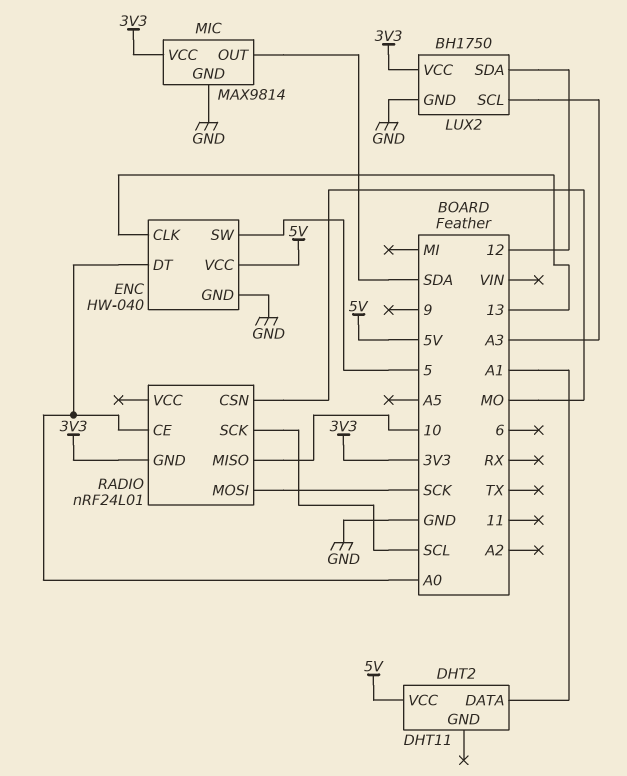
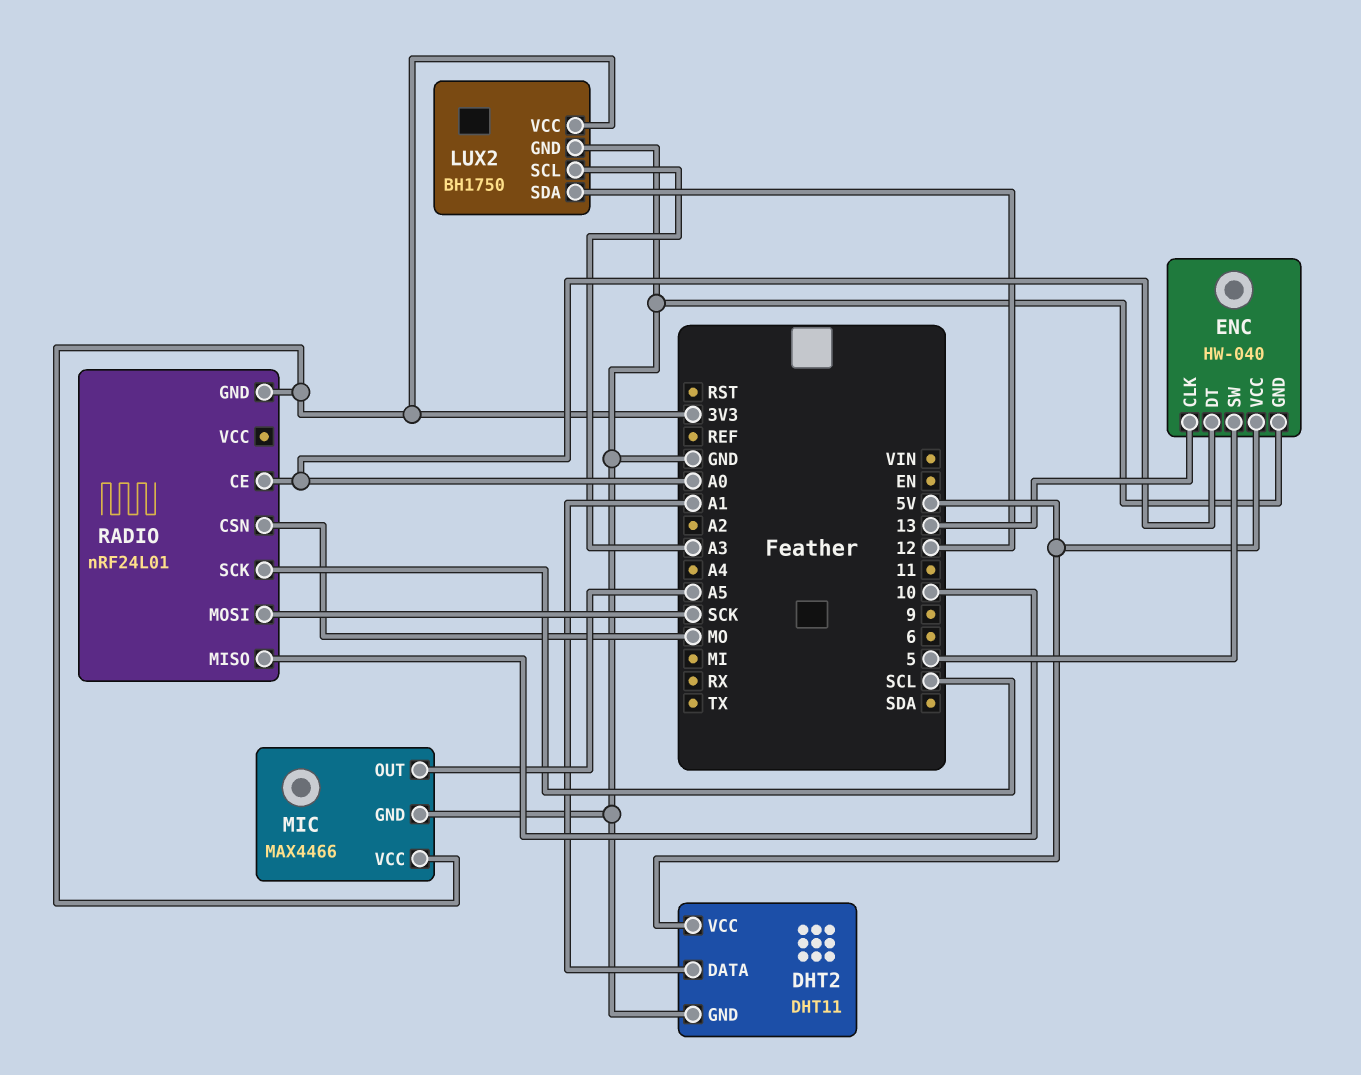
DHT2 pin GND: none -> GND
MIC: MAX9814 -> MAX4466
MIC pin OUT: SDA -> A5

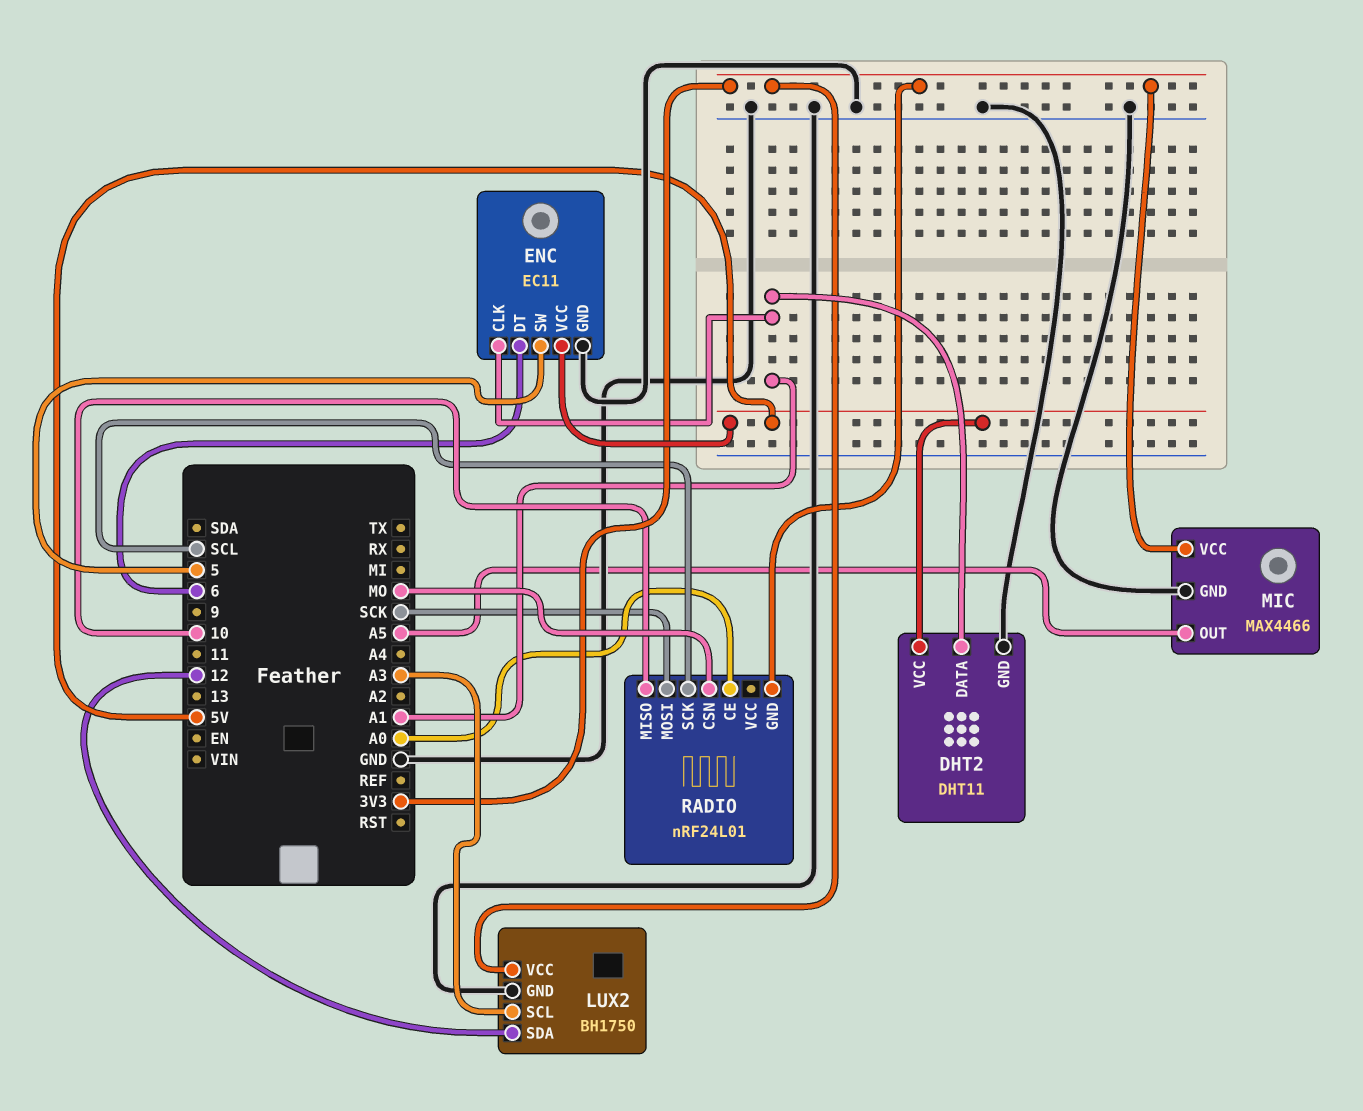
ENC: HW-040 -> EC11
ENC pin CLK: 13 -> A1
ENC pin DT: A0 -> 6

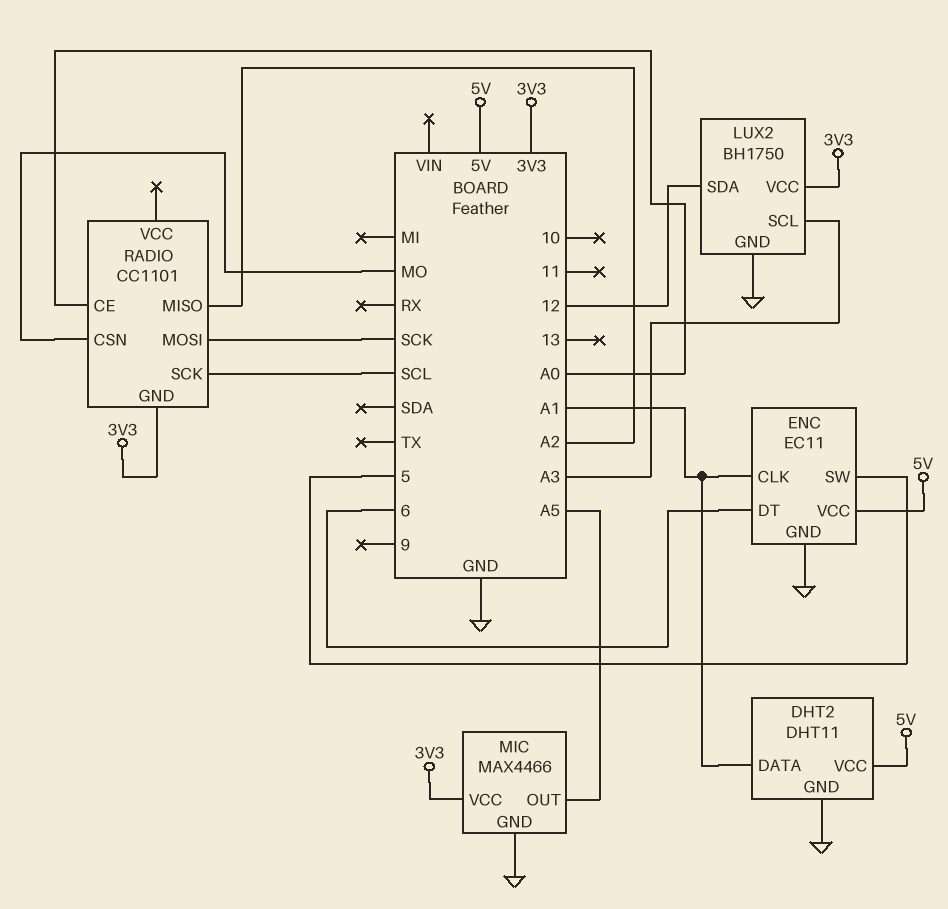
RADIO: nRF24L01 -> CC1101
RADIO pin MISO: 10 -> A2

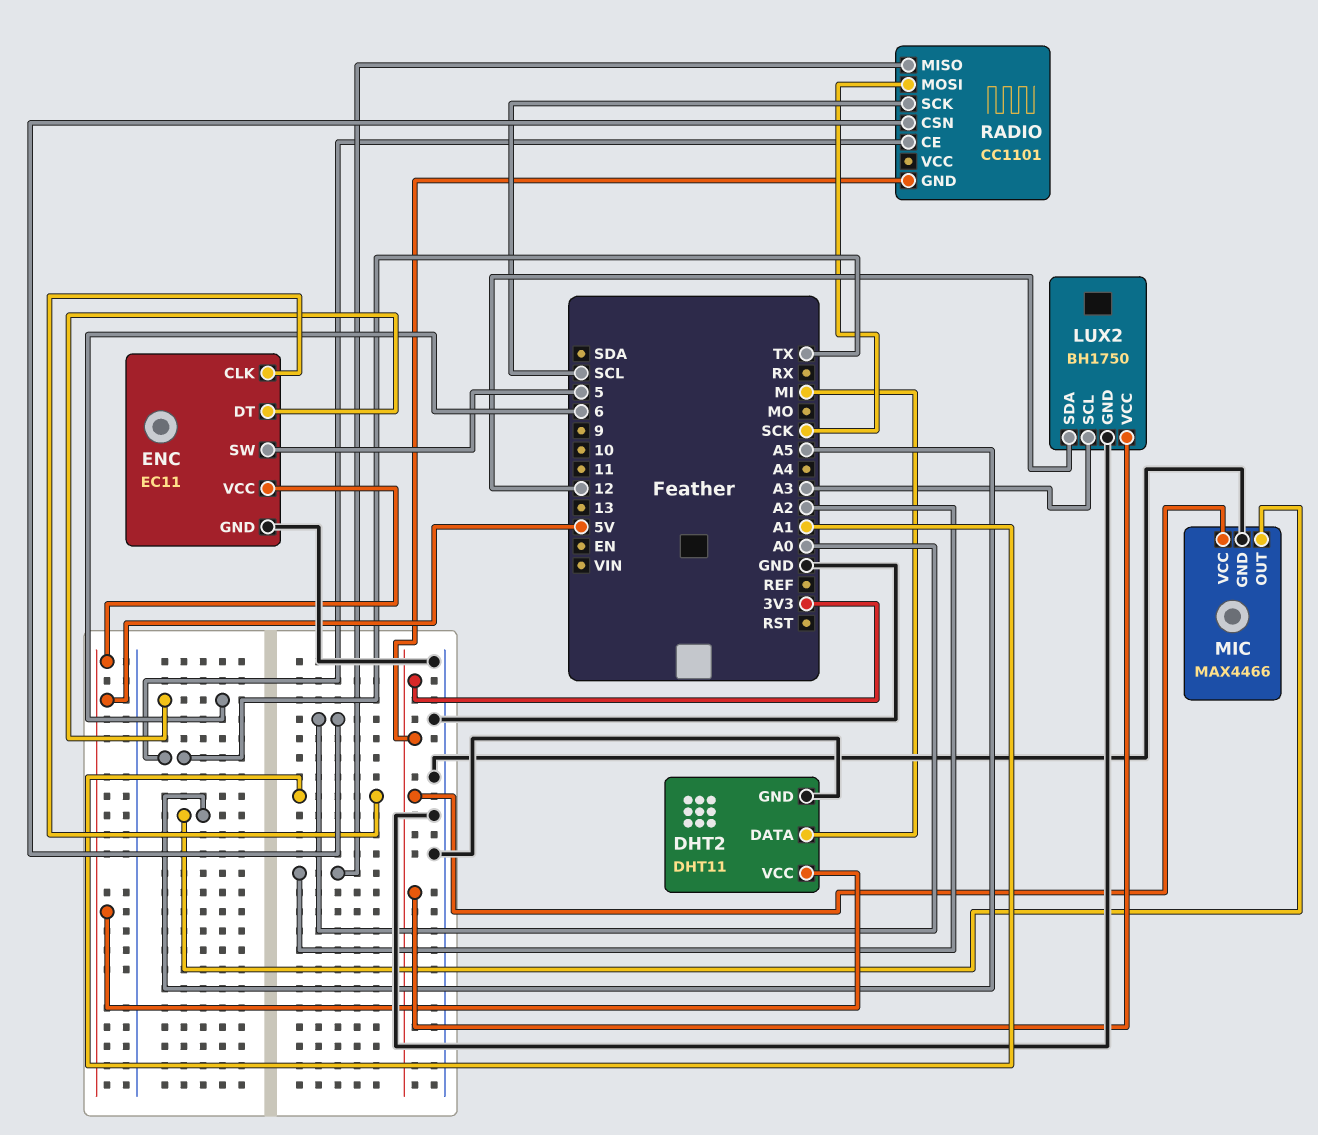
DHT2 pin DATA: A1 -> MI
RADIO pin CE: A0 -> TX
RADIO pin CSN: MO -> A0

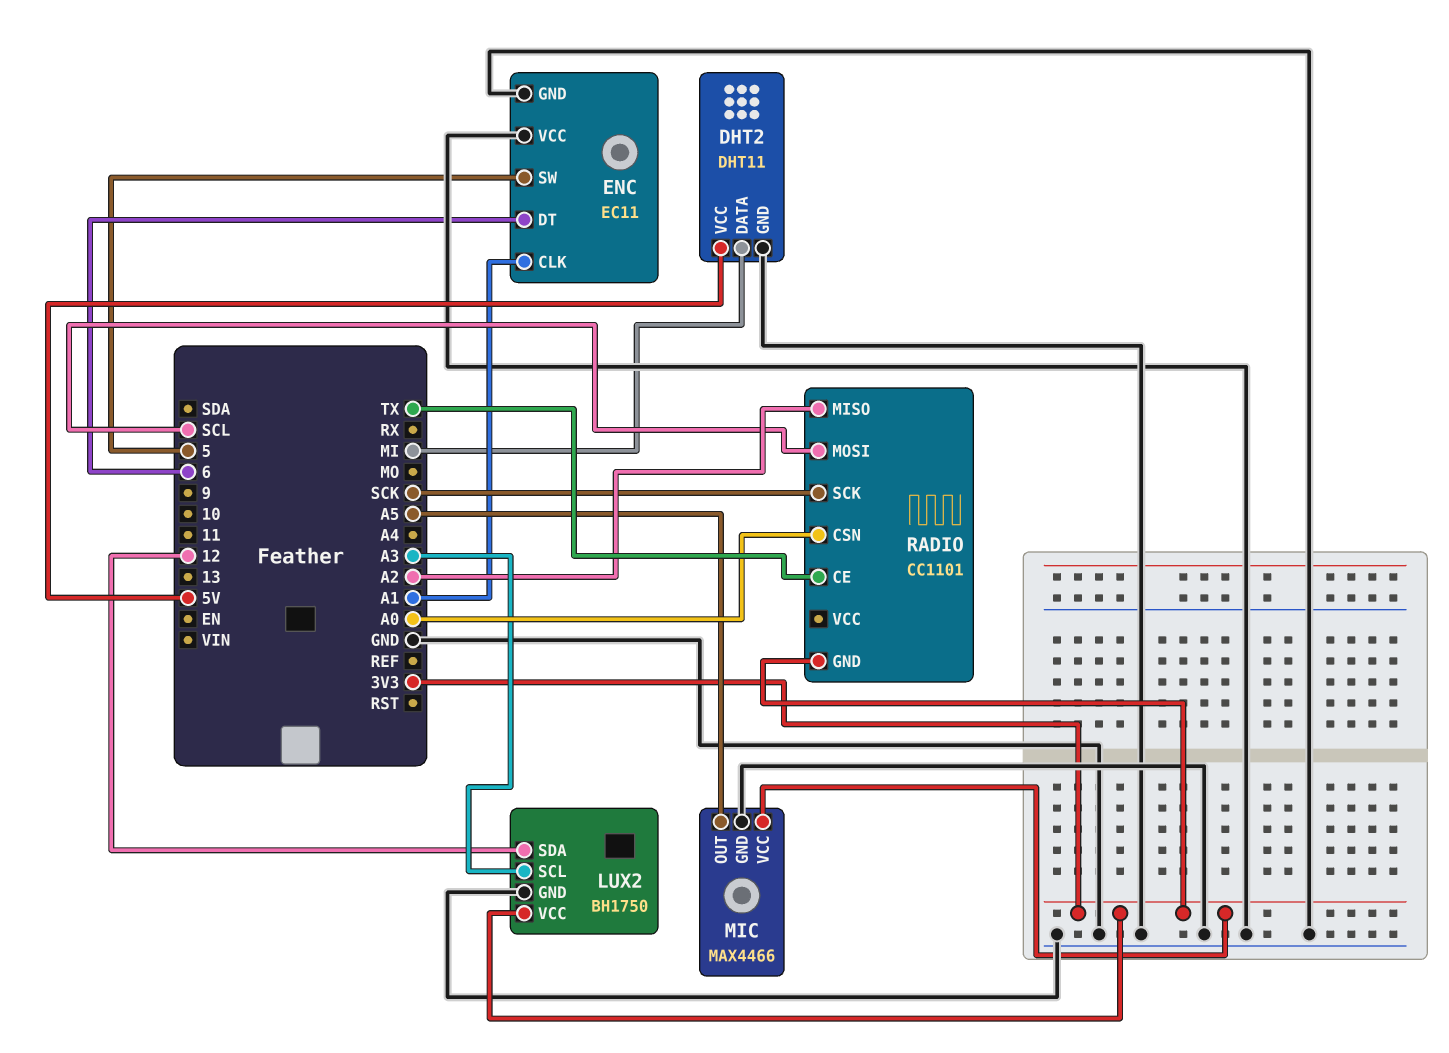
ENC pin VCC: 5V -> GND
RADIO pin MOSI: SCK -> SCL
RADIO pin SCK: SCL -> SCK

